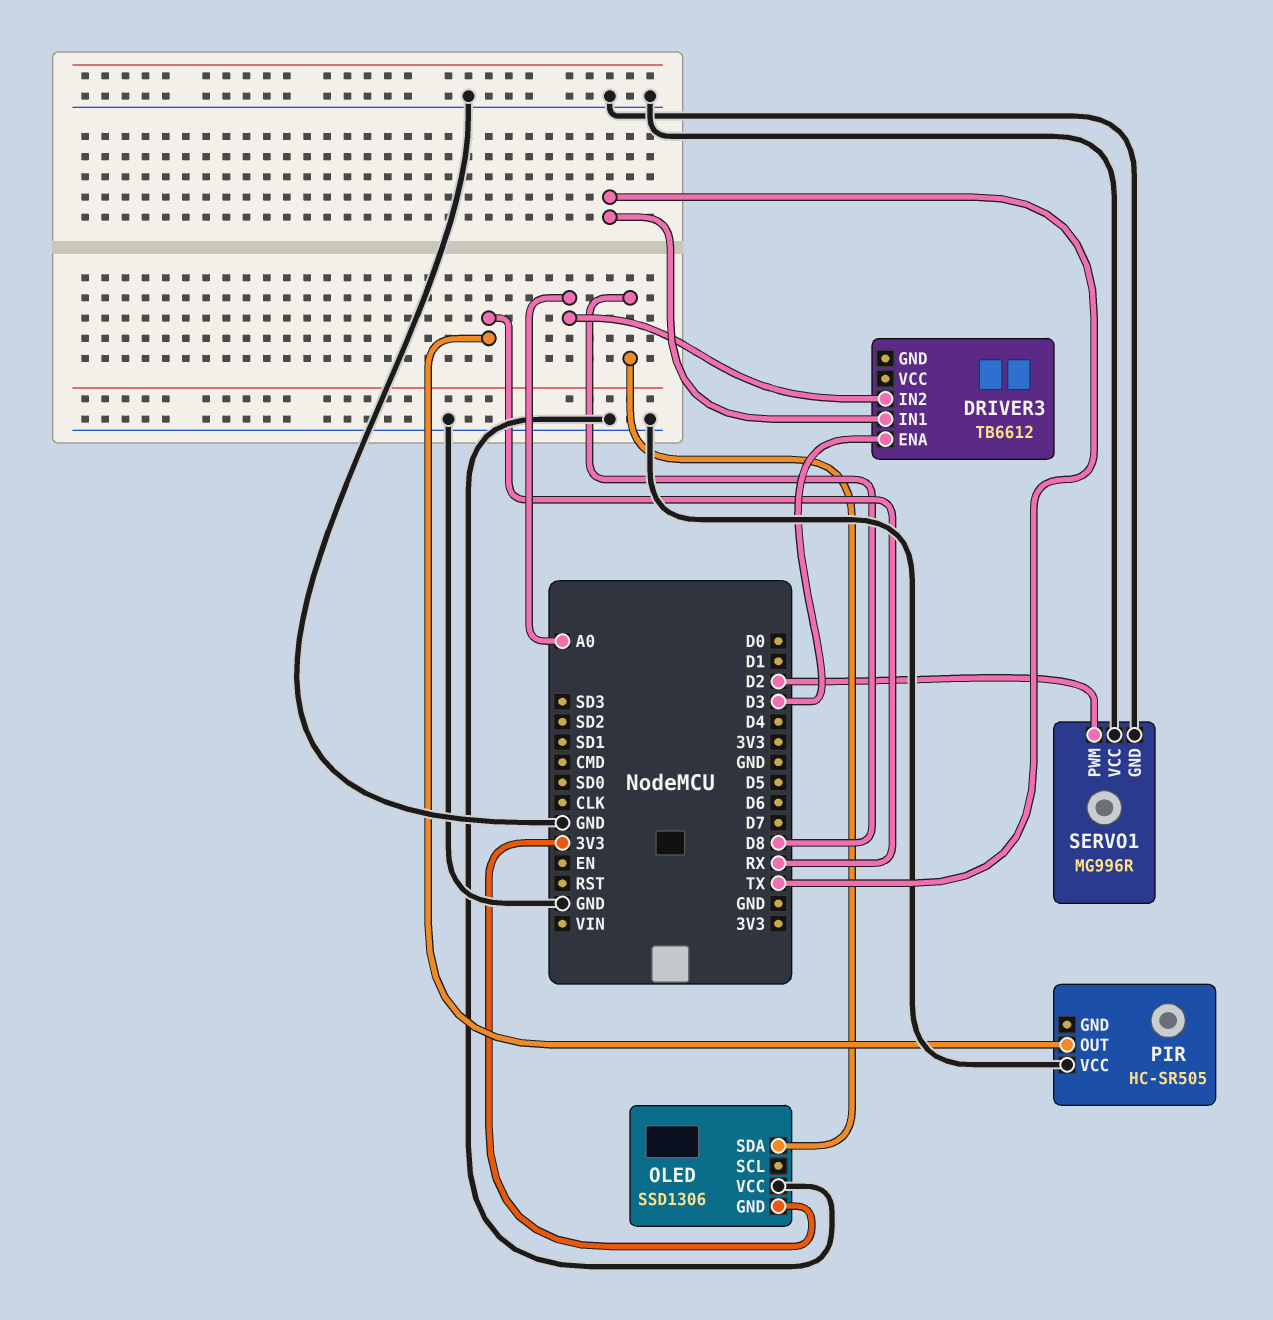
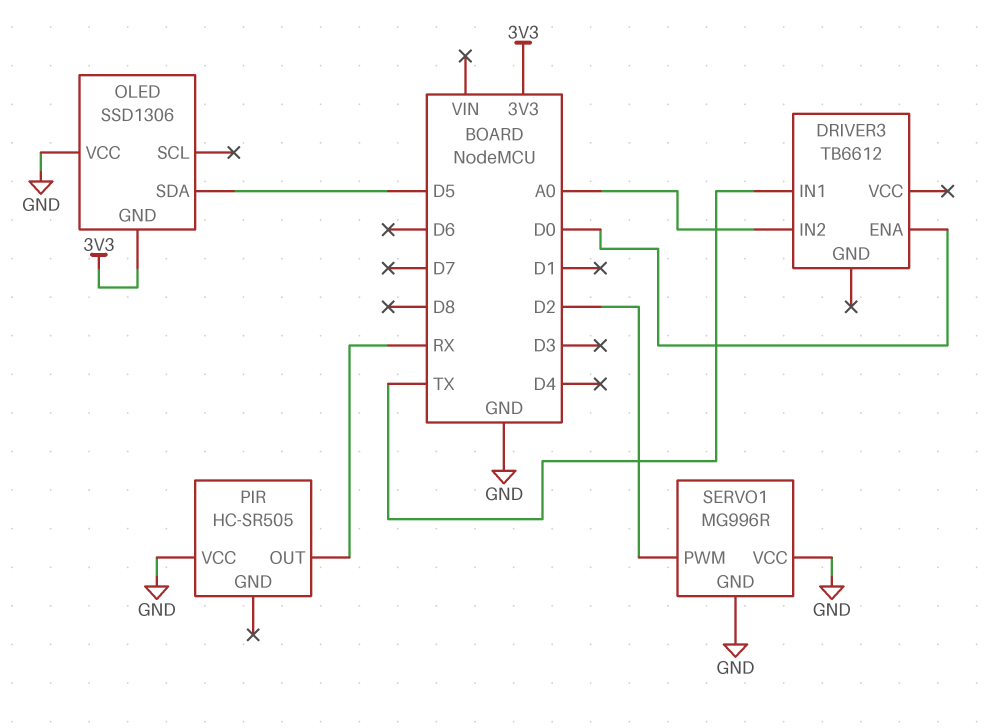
DRIVER3 pin ENA: D3 -> D0
OLED pin SDA: D8 -> D5

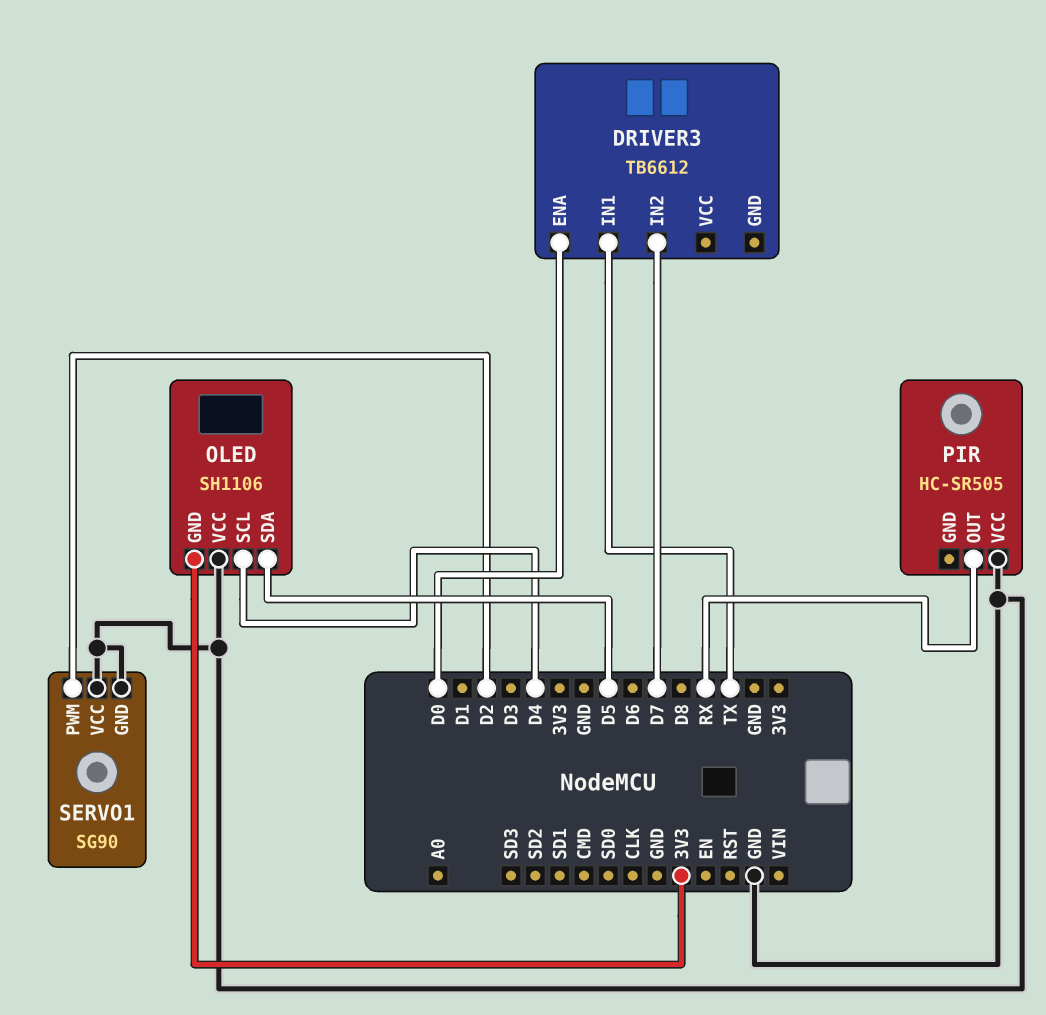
DRIVER3 pin IN2: A0 -> D7
OLED: SSD1306 -> SH1106
OLED pin SCL: none -> D4
SERVO1: MG996R -> SG90

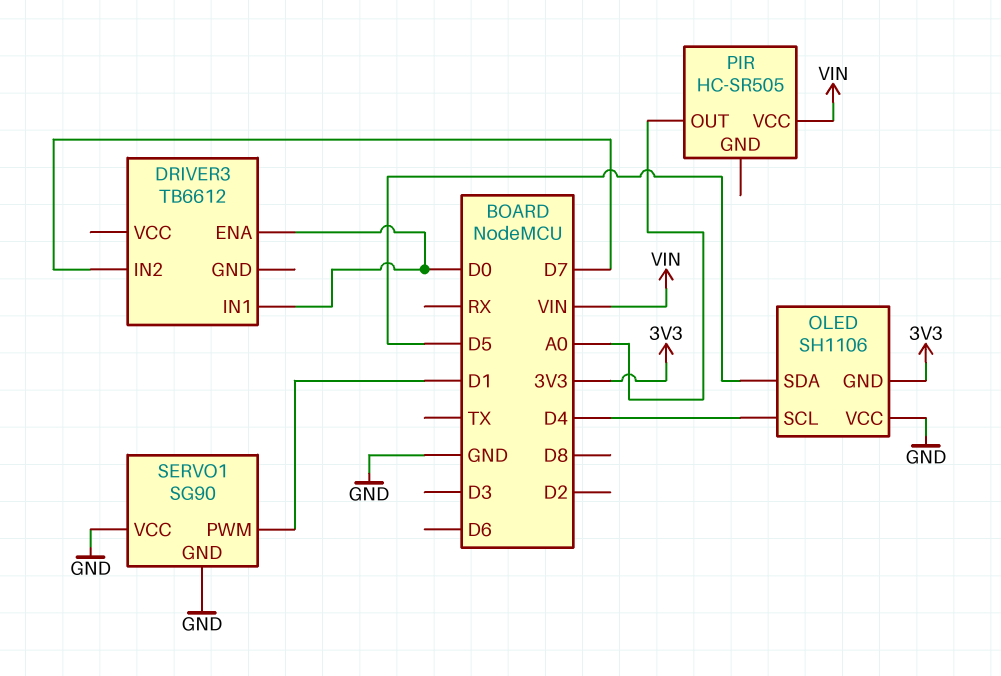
DRIVER3 pin IN1: TX -> D0
PIR pin OUT: RX -> A0
PIR pin VCC: GND -> VIN
SERVO1 pin PWM: D2 -> D1

